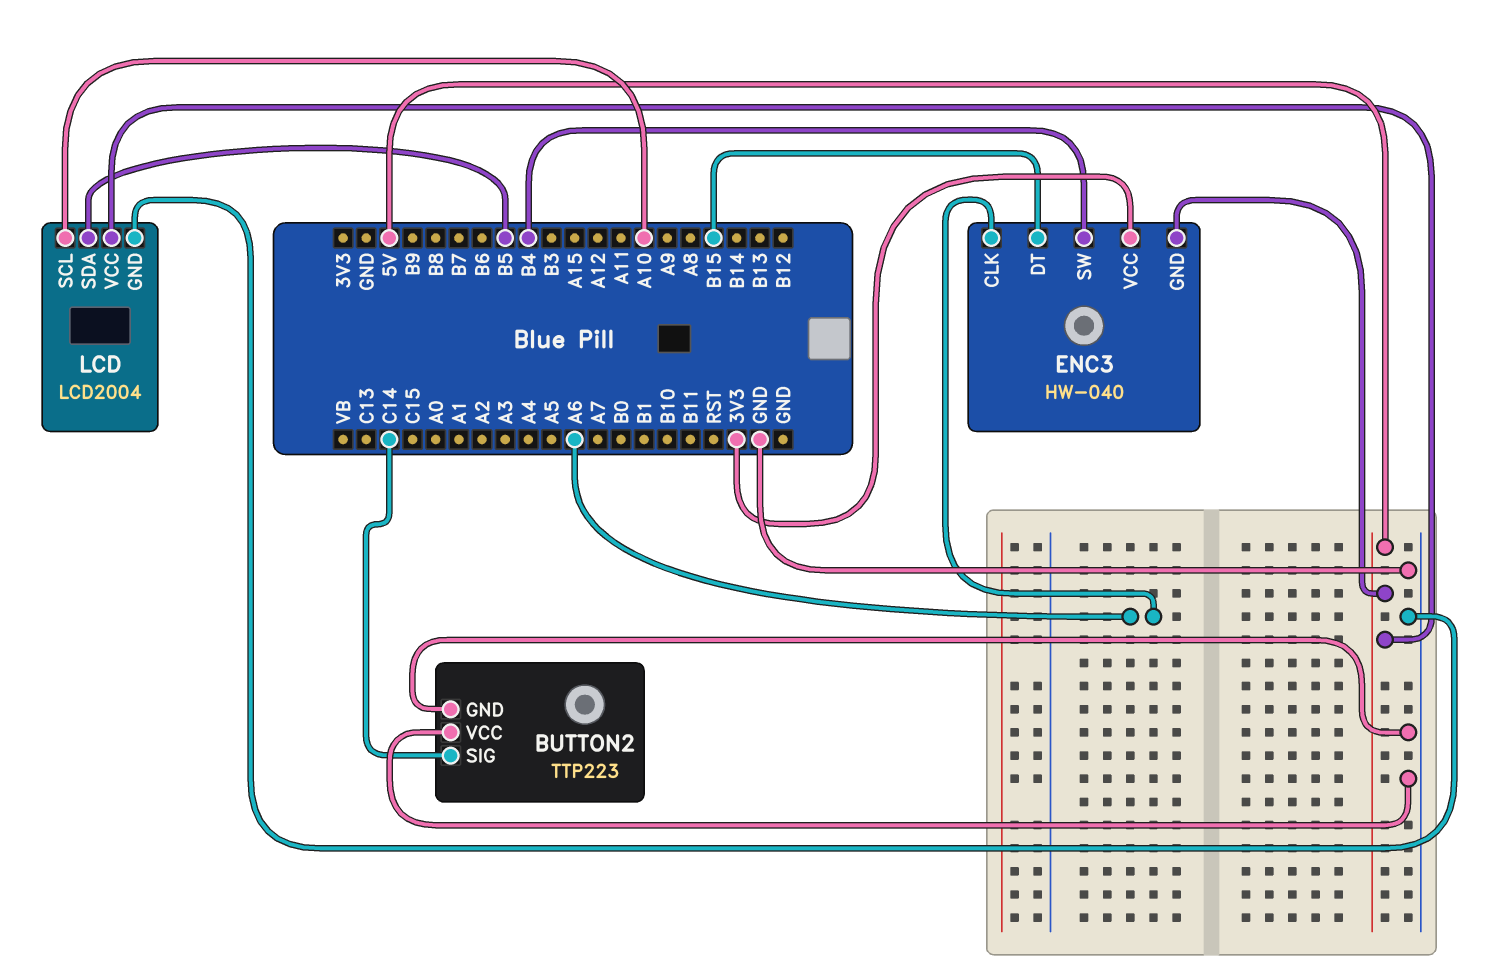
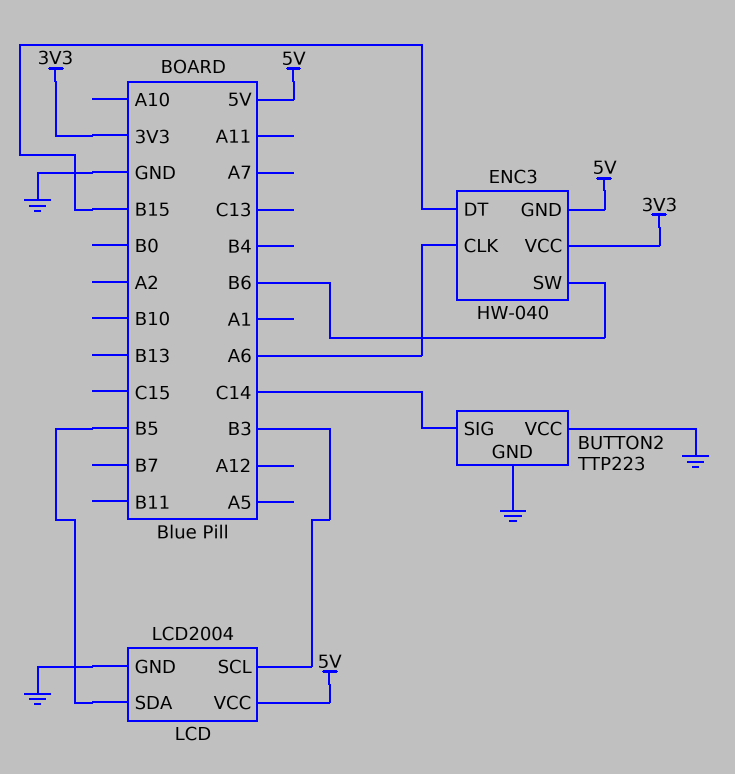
ENC3 pin SW: B4 -> B6
LCD pin SCL: A10 -> B3

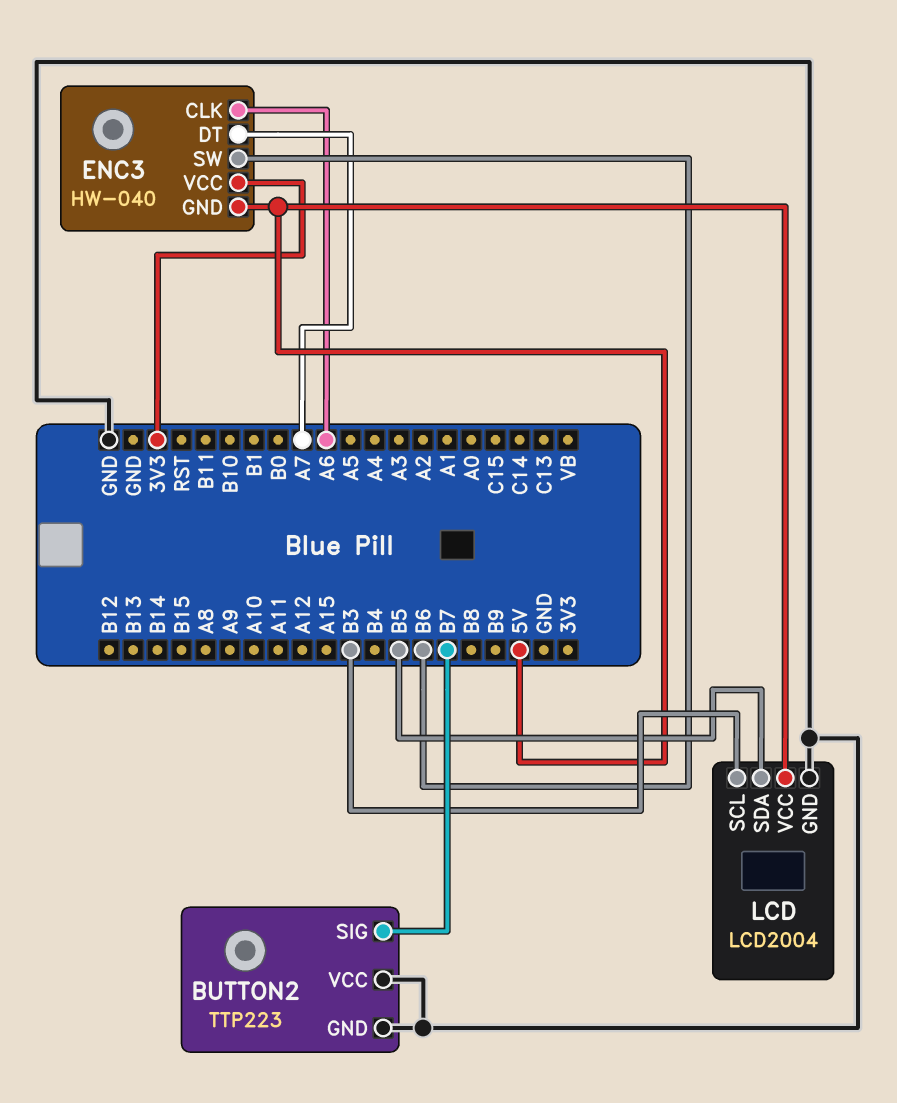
BUTTON2 pin SIG: C14 -> B7
ENC3 pin DT: B15 -> A7

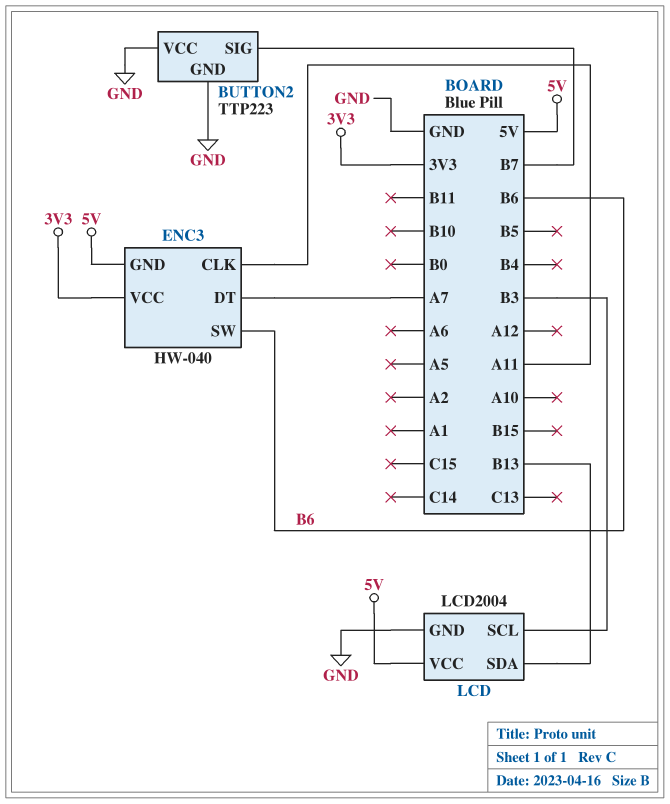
ENC3 pin CLK: A6 -> A11
LCD pin SDA: B5 -> B13

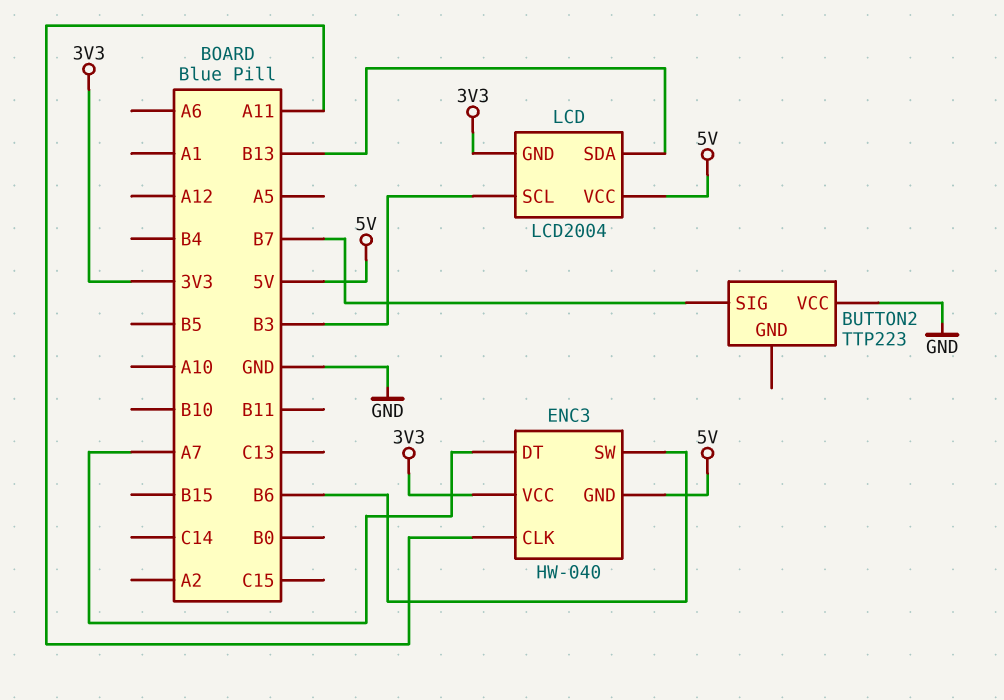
BUTTON2 pin GND: GND -> none
LCD pin GND: GND -> 3V3

